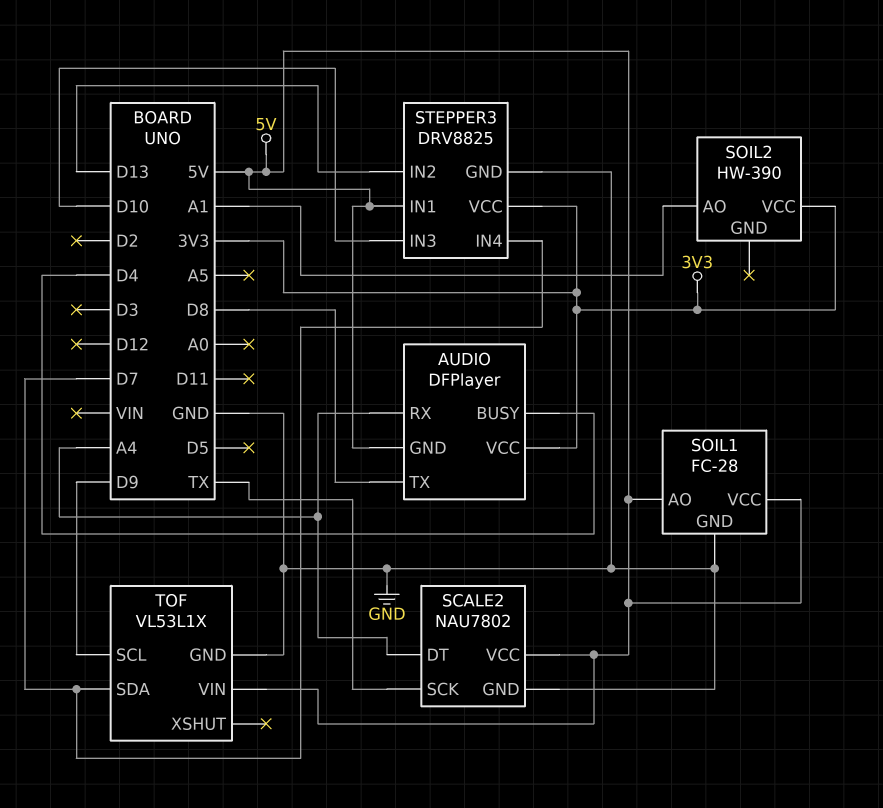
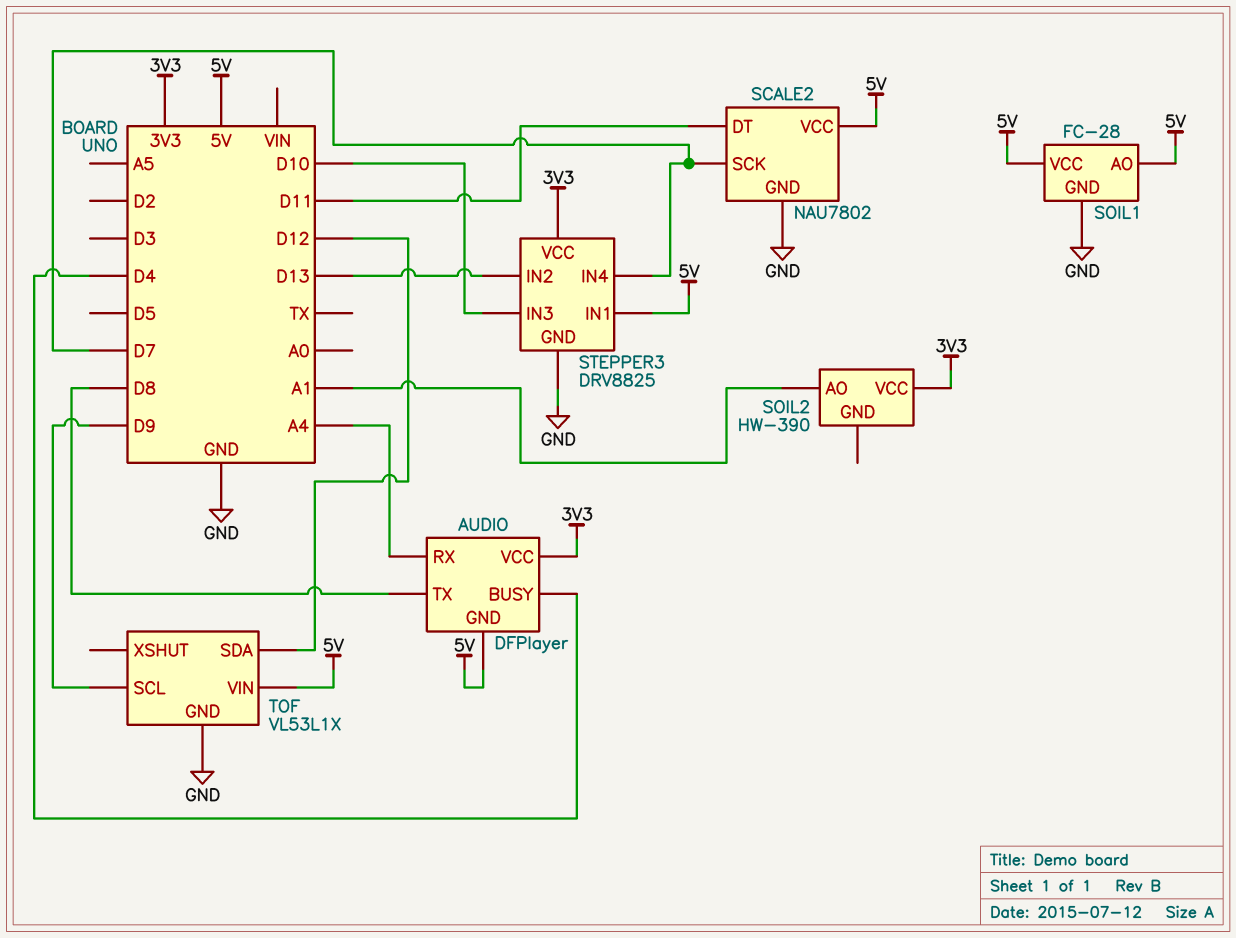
SCALE2 pin DT: A4 -> D11
SCALE2 pin SCK: TX -> D7
TOF pin SDA: D7 -> D12

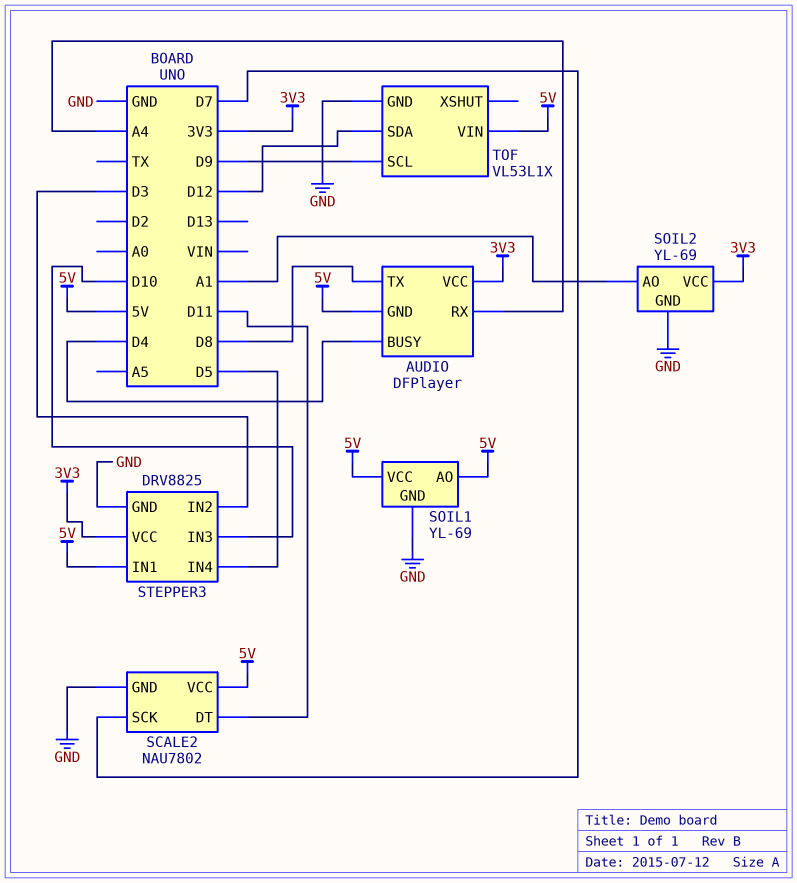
SOIL1: FC-28 -> YL-69
SOIL2: HW-390 -> YL-69
SOIL2 pin GND: none -> GND
STEPPER3 pin IN2: D13 -> D3
STEPPER3 pin IN4: D7 -> D5

